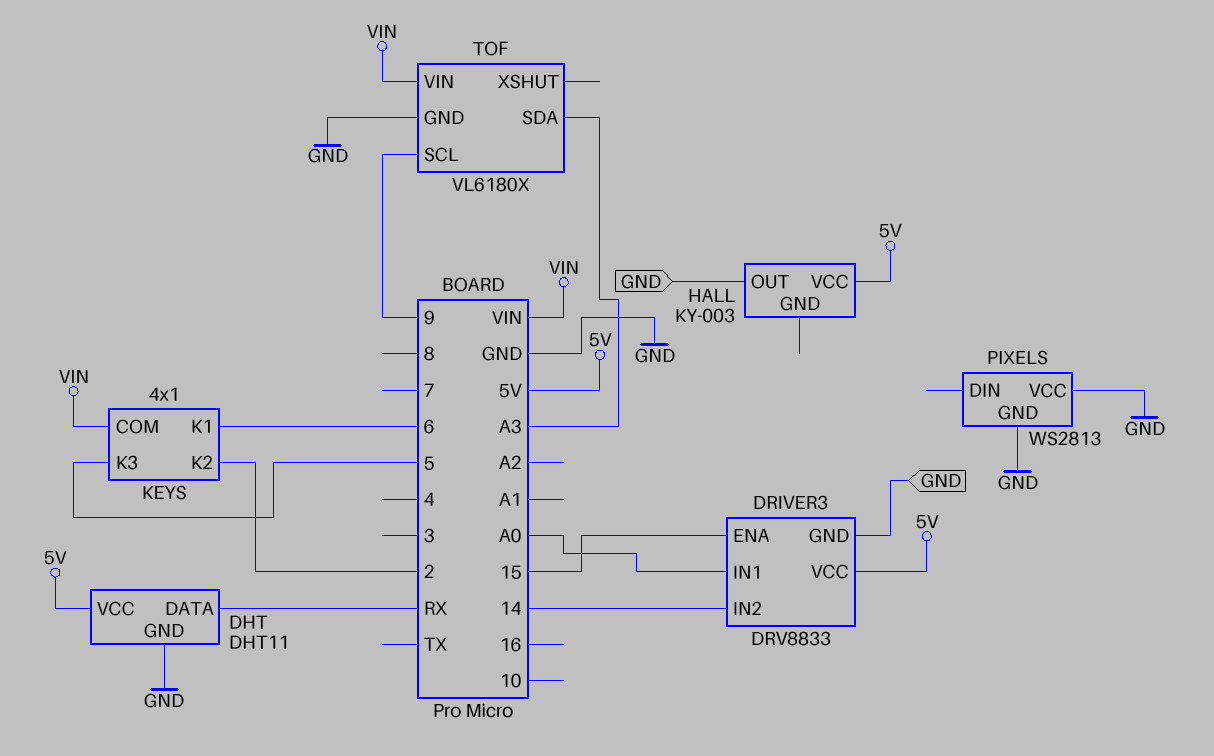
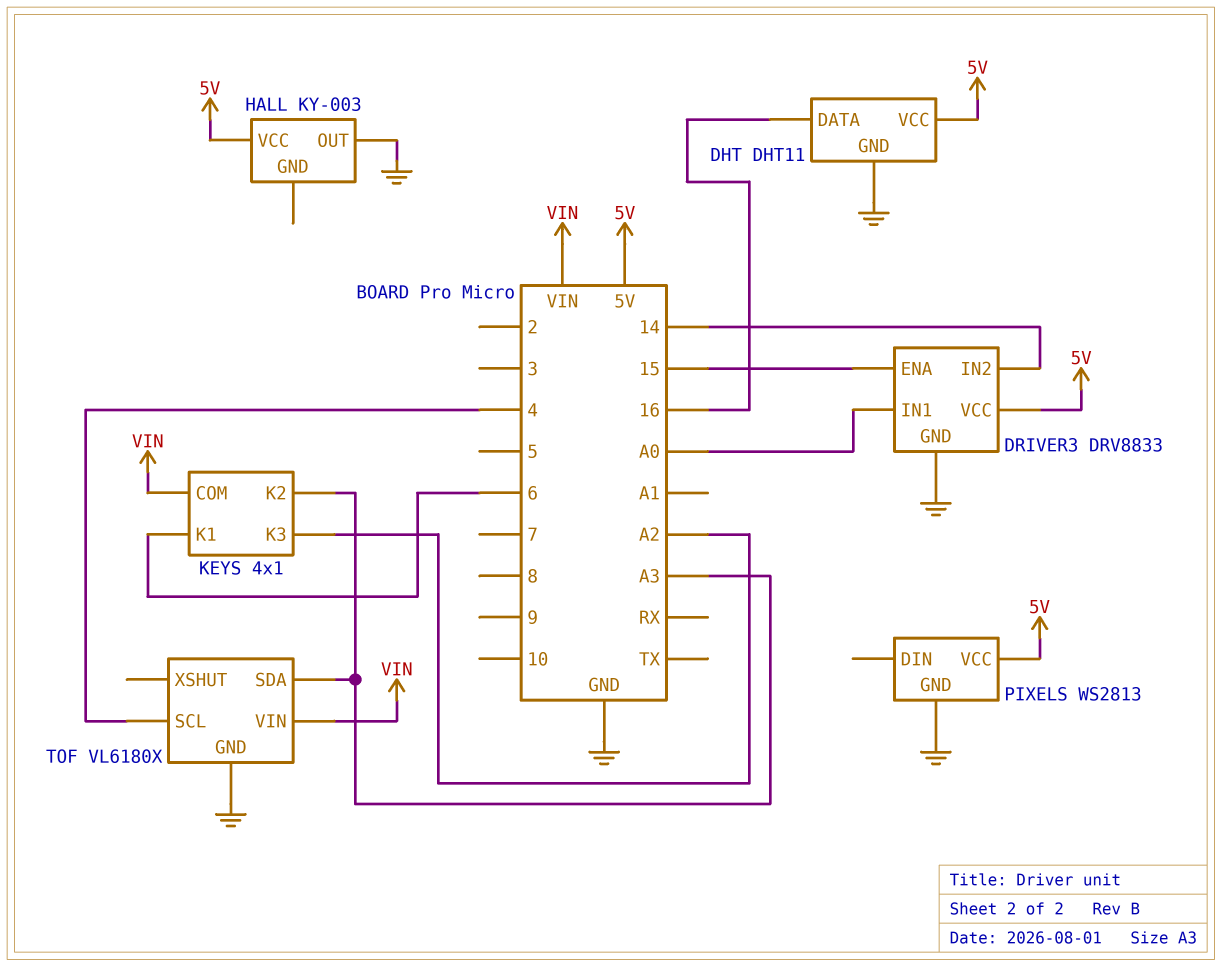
DHT pin DATA: RX -> 16
KEYS pin K2: 2 -> A3
KEYS pin K3: 5 -> A2
PIXELS pin VCC: GND -> 5V
TOF pin SCL: 9 -> 4

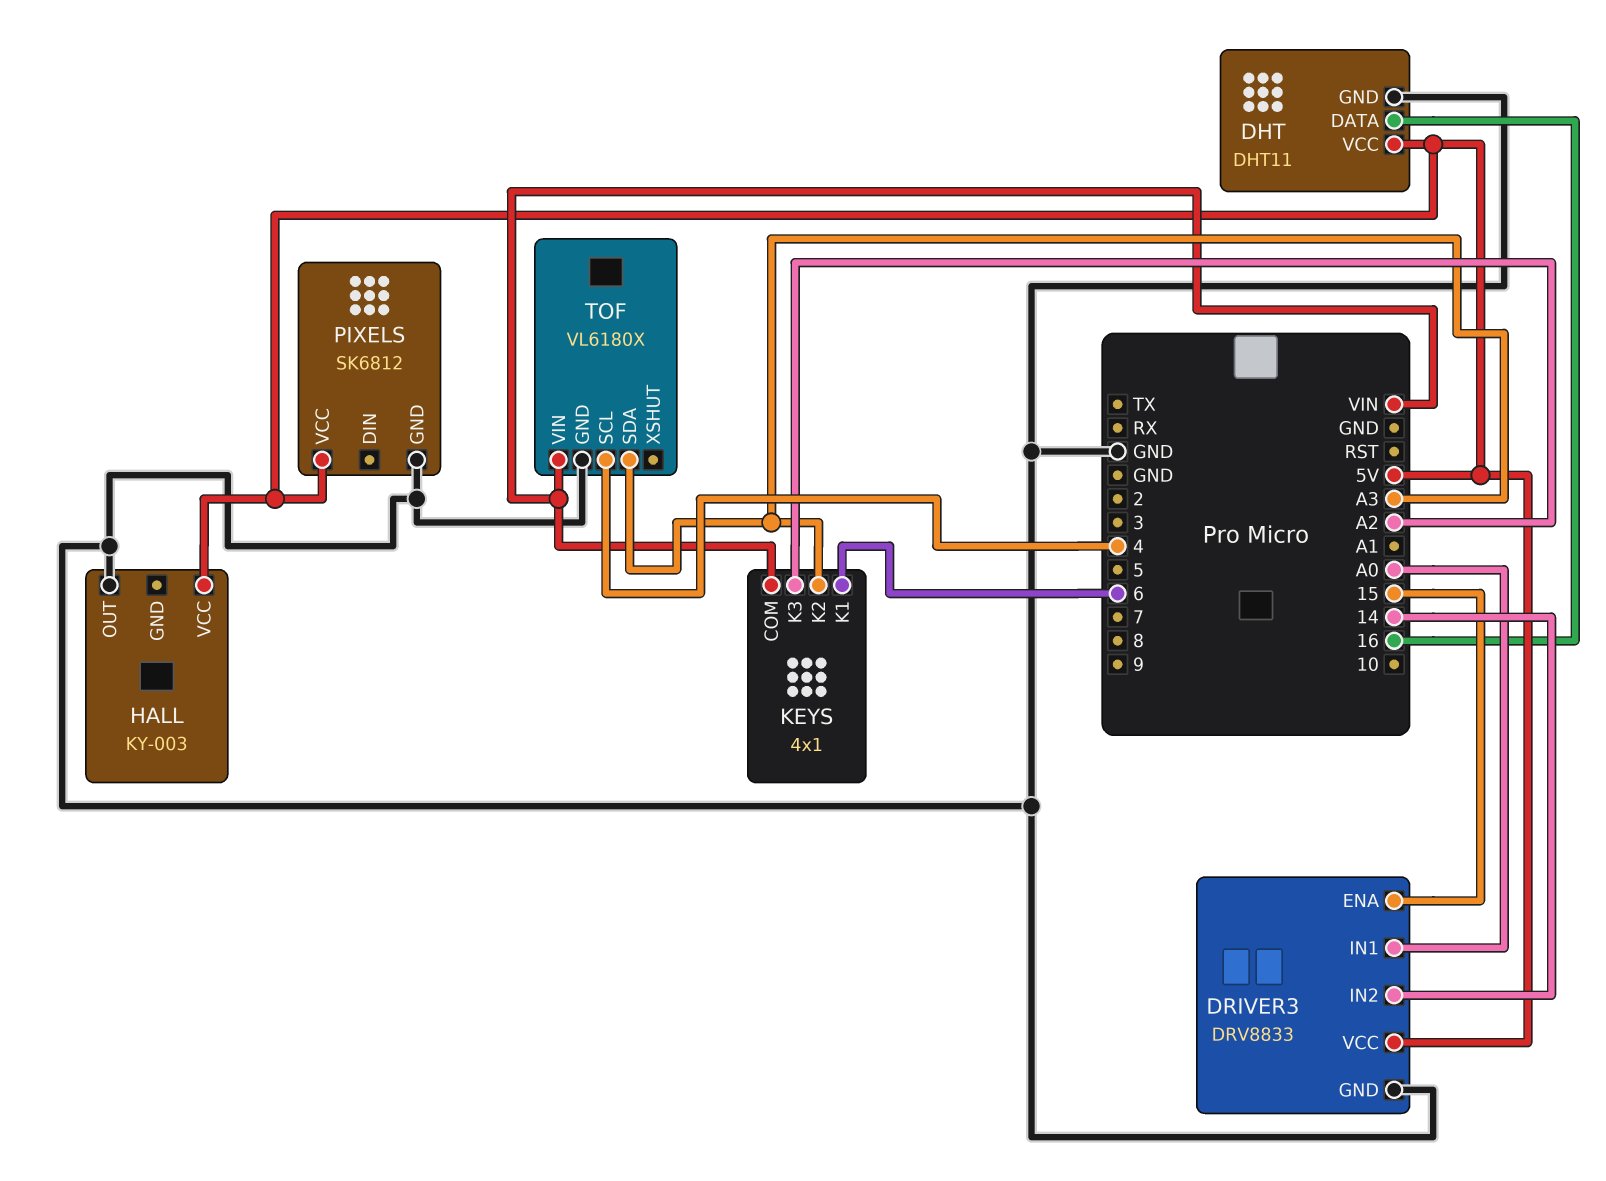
PIXELS: WS2813 -> SK6812

